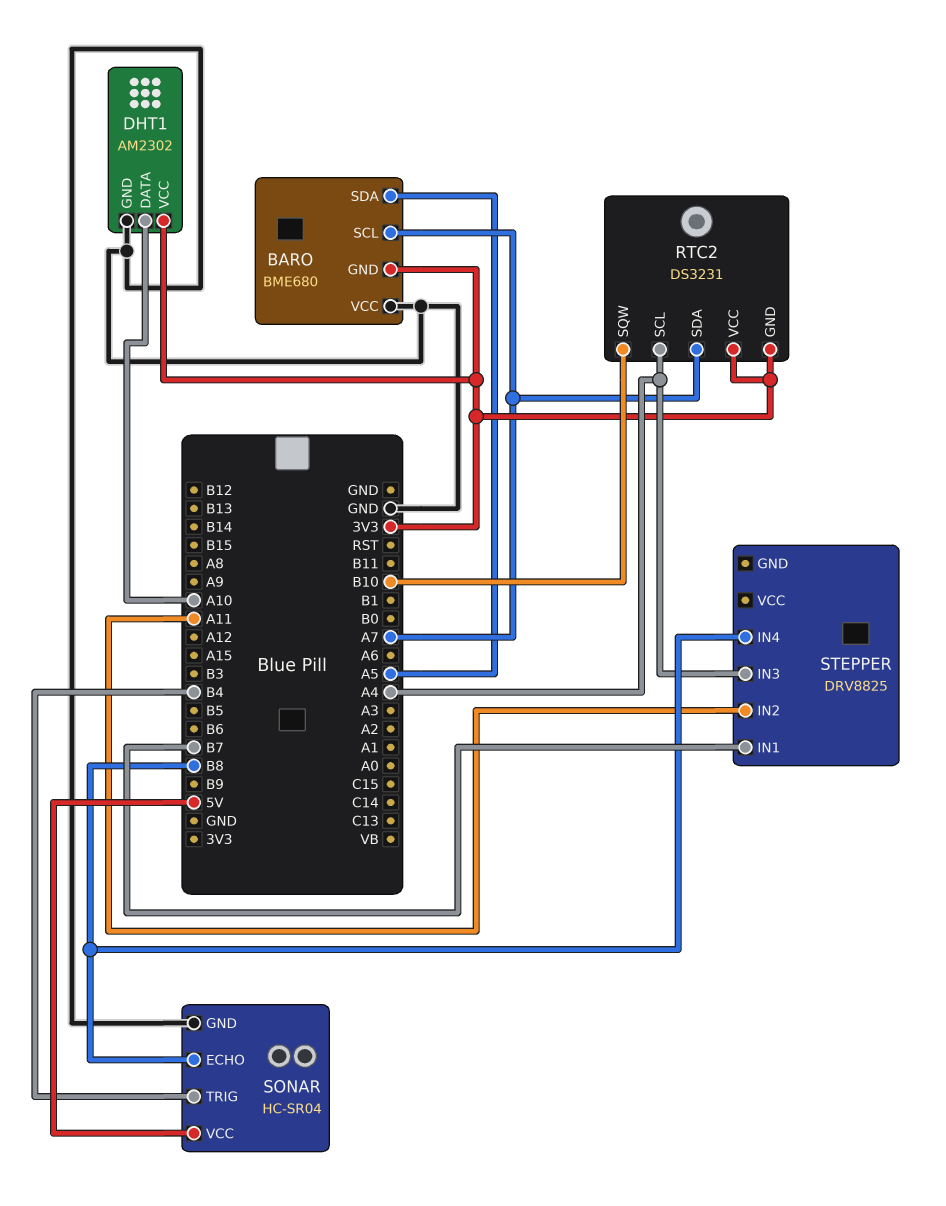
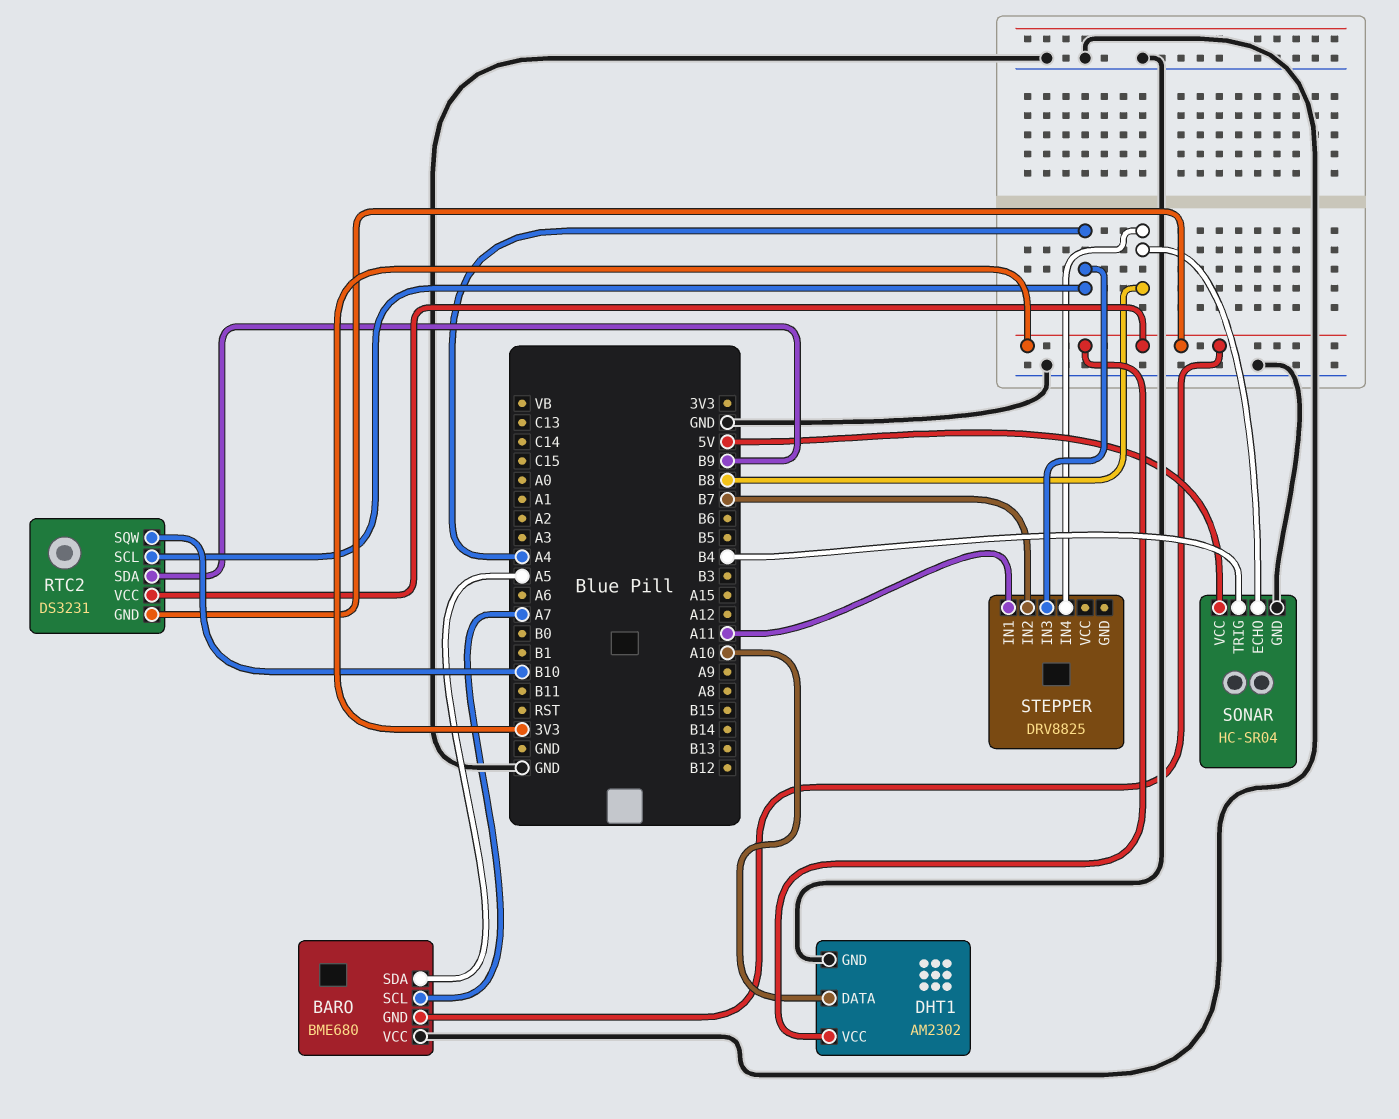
RTC2 pin SDA: A7 -> B9
STEPPER pin IN1: B7 -> A11
STEPPER pin IN2: A11 -> B7

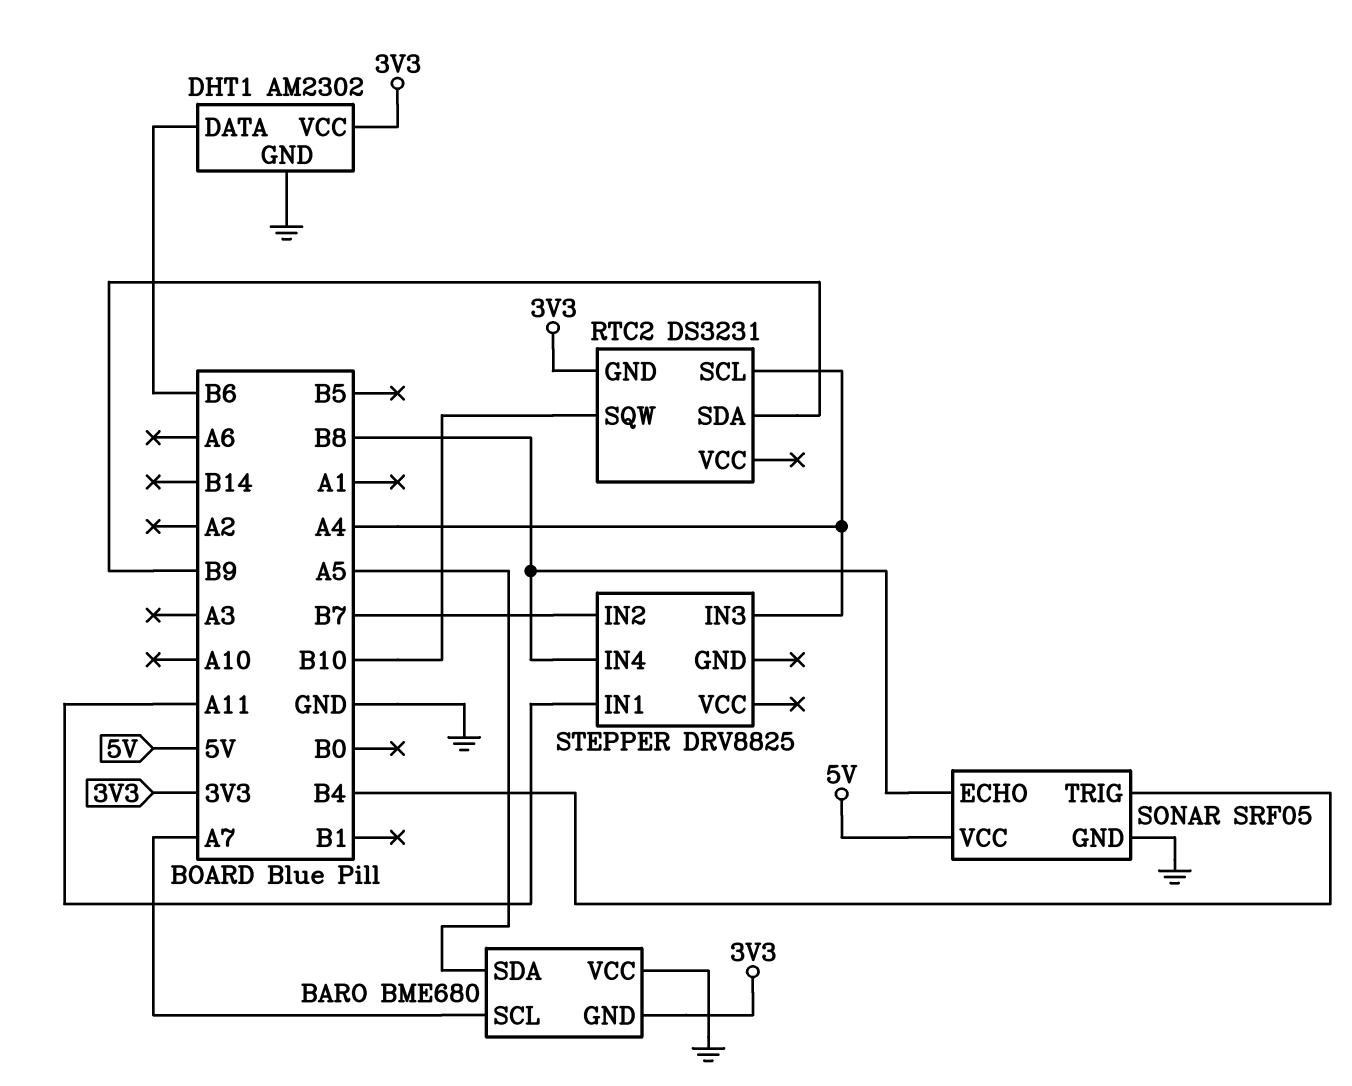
DHT1 pin DATA: A10 -> B6
RTC2 pin VCC: 3V3 -> none
SONAR: HC-SR04 -> SRF05

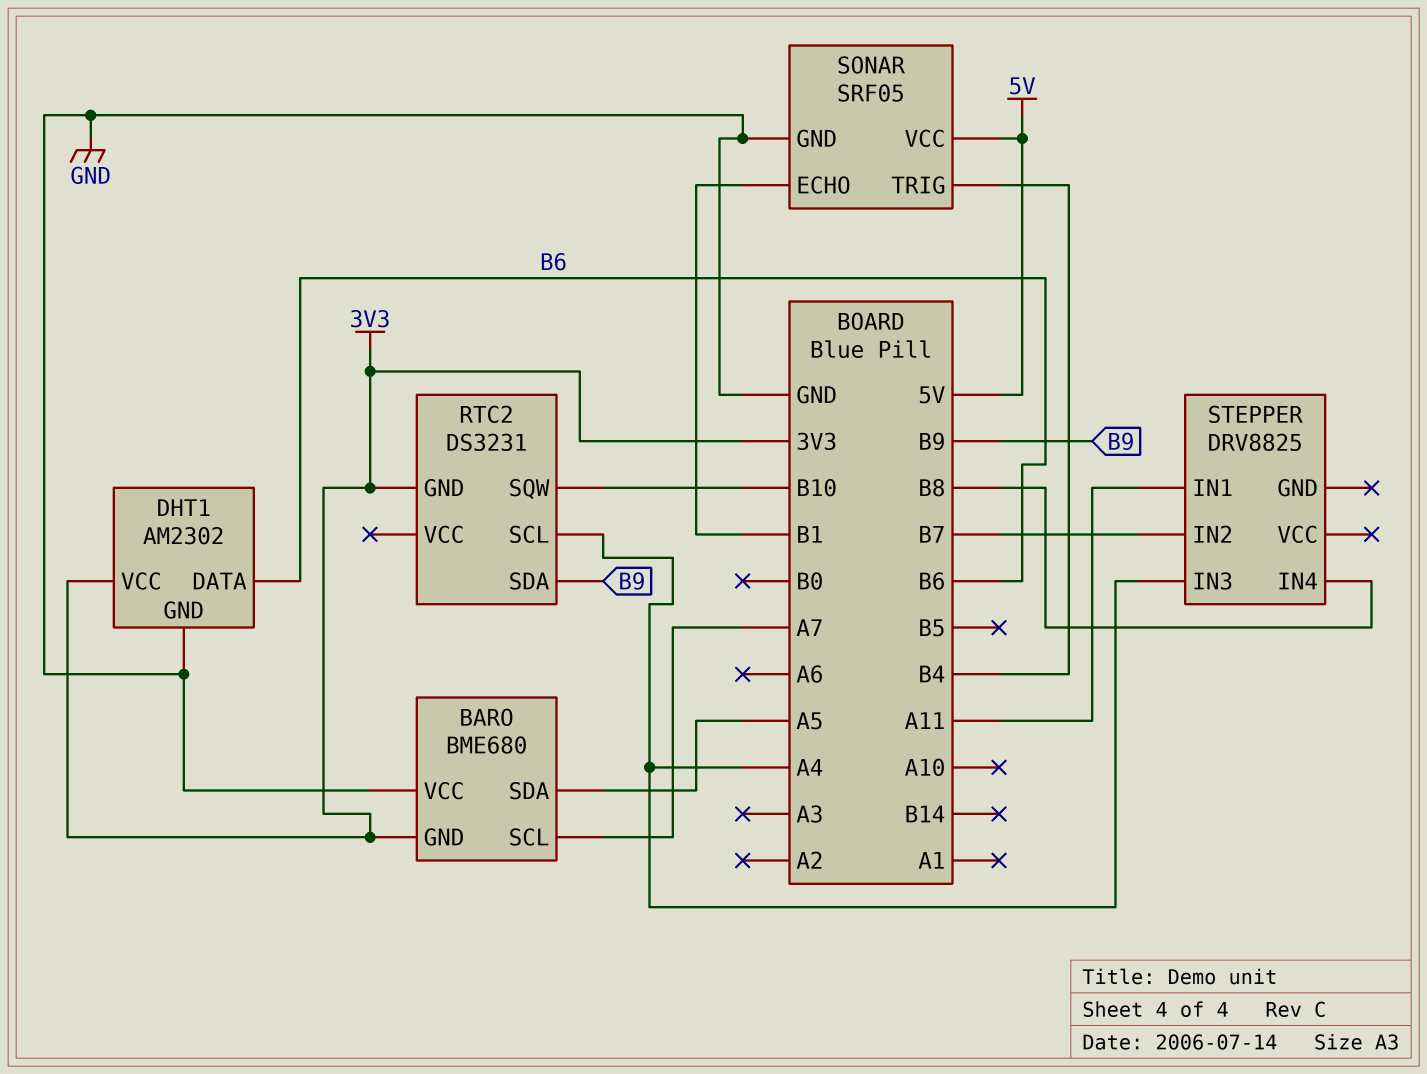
SONAR pin ECHO: B8 -> B1

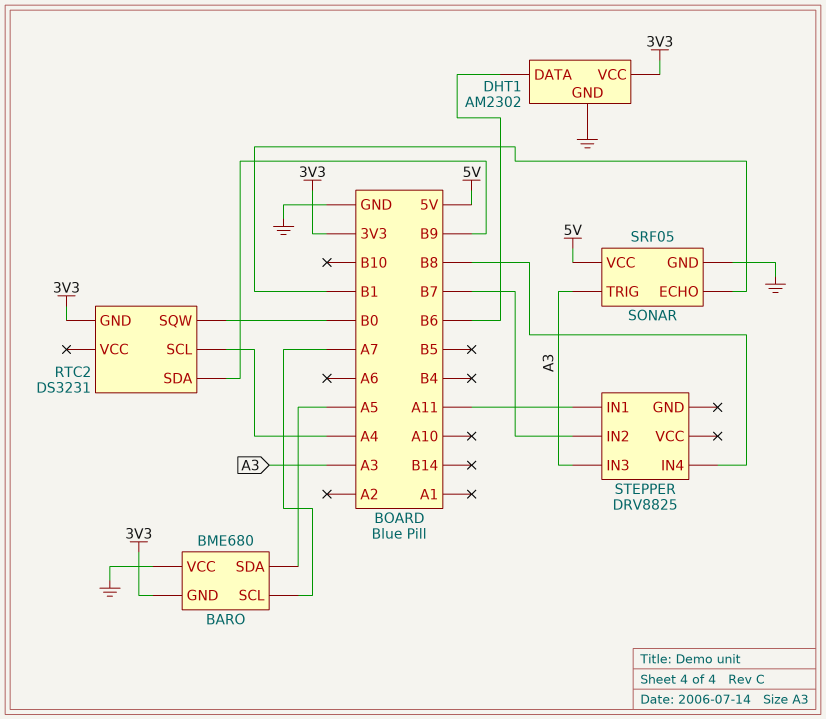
RTC2 pin SQW: B10 -> B0
SONAR pin TRIG: B4 -> A3
STEPPER pin IN3: A4 -> A3

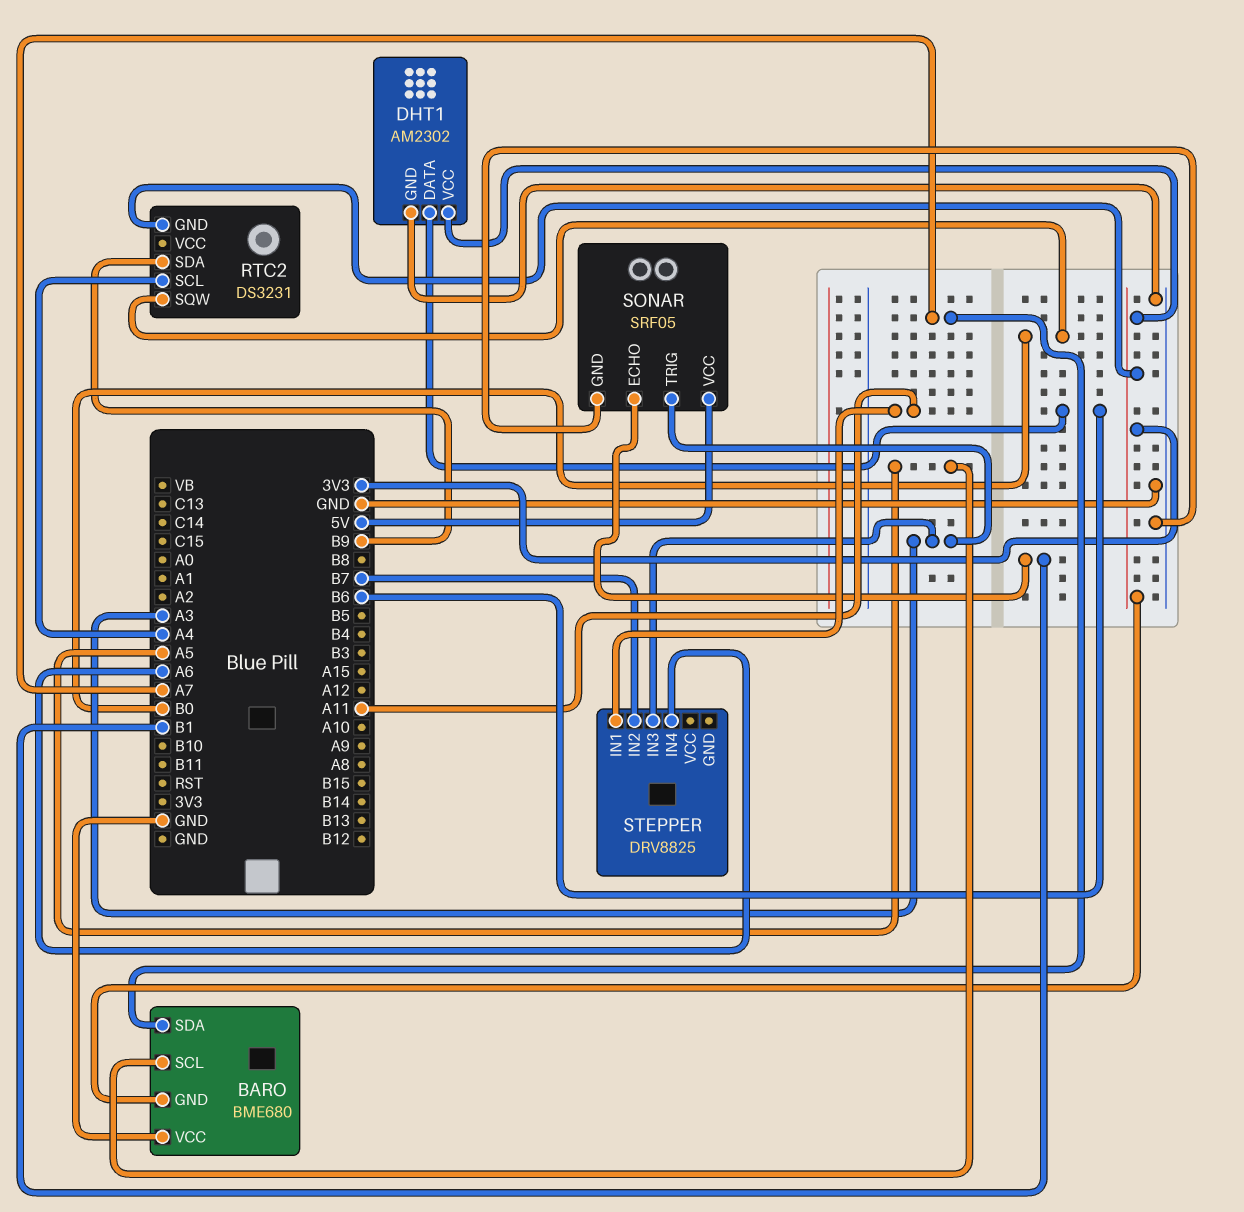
BARO pin SCL: A7 -> A5
BARO pin SDA: A5 -> A7
STEPPER pin IN4: B8 -> A6

